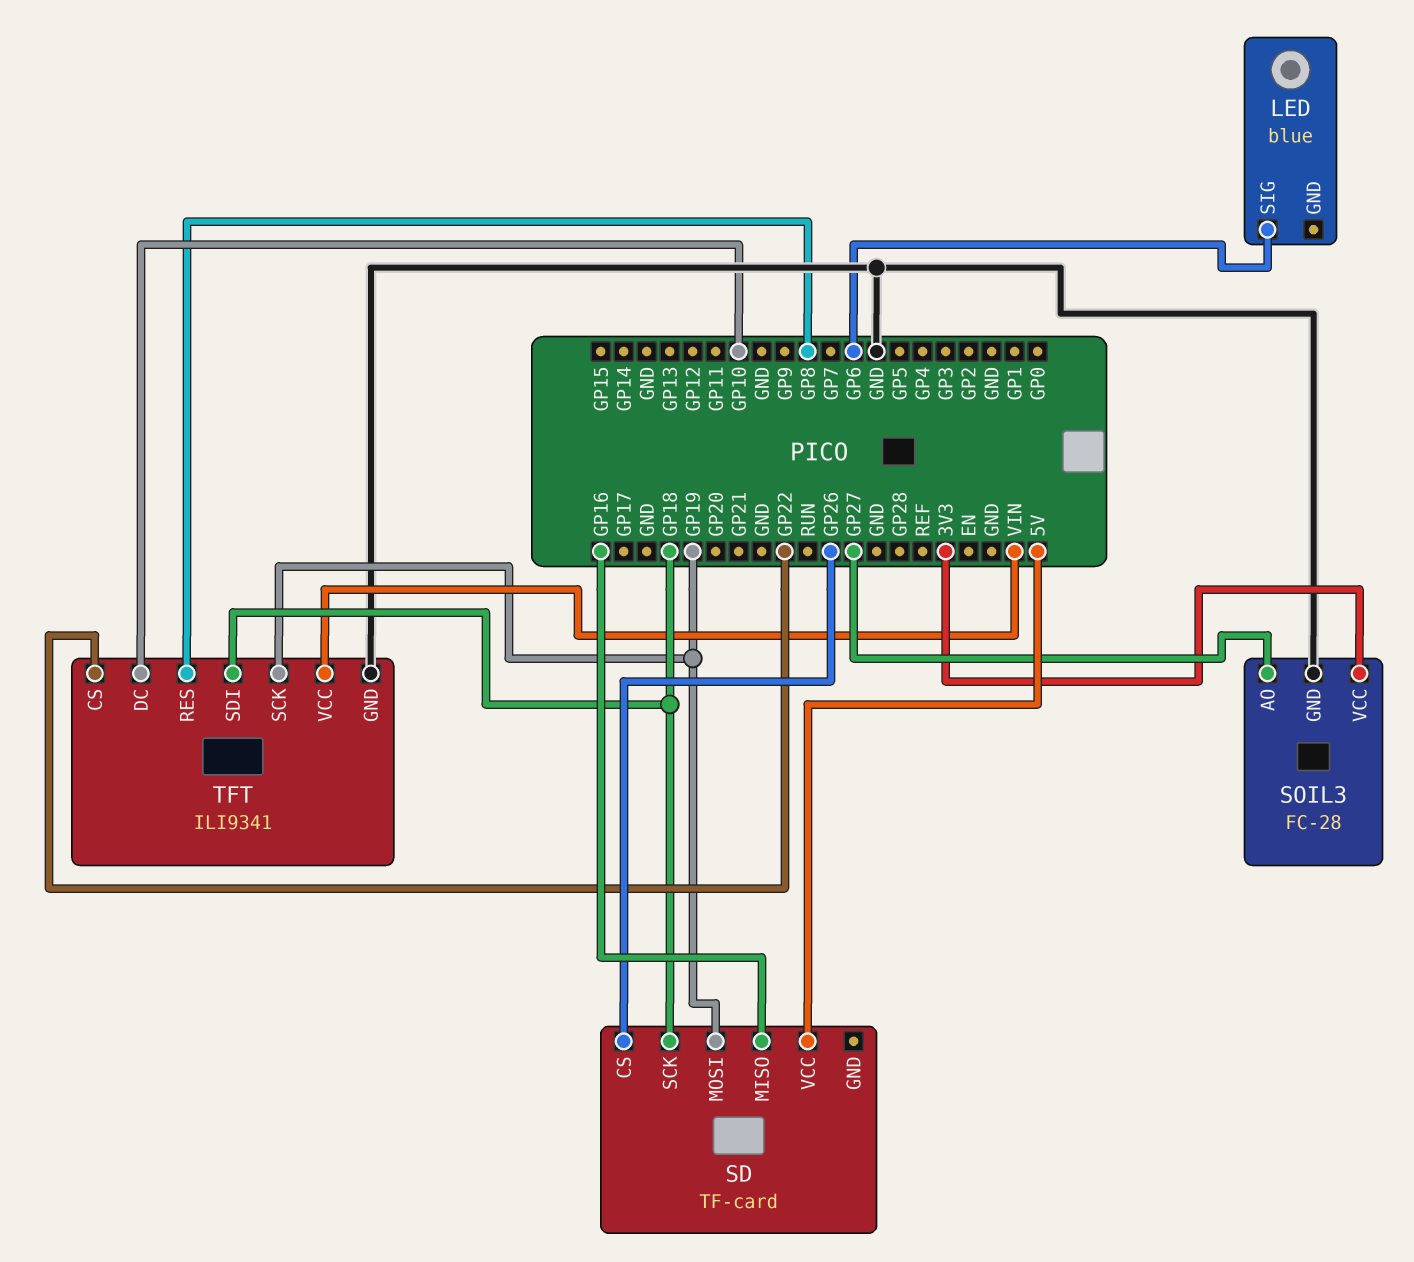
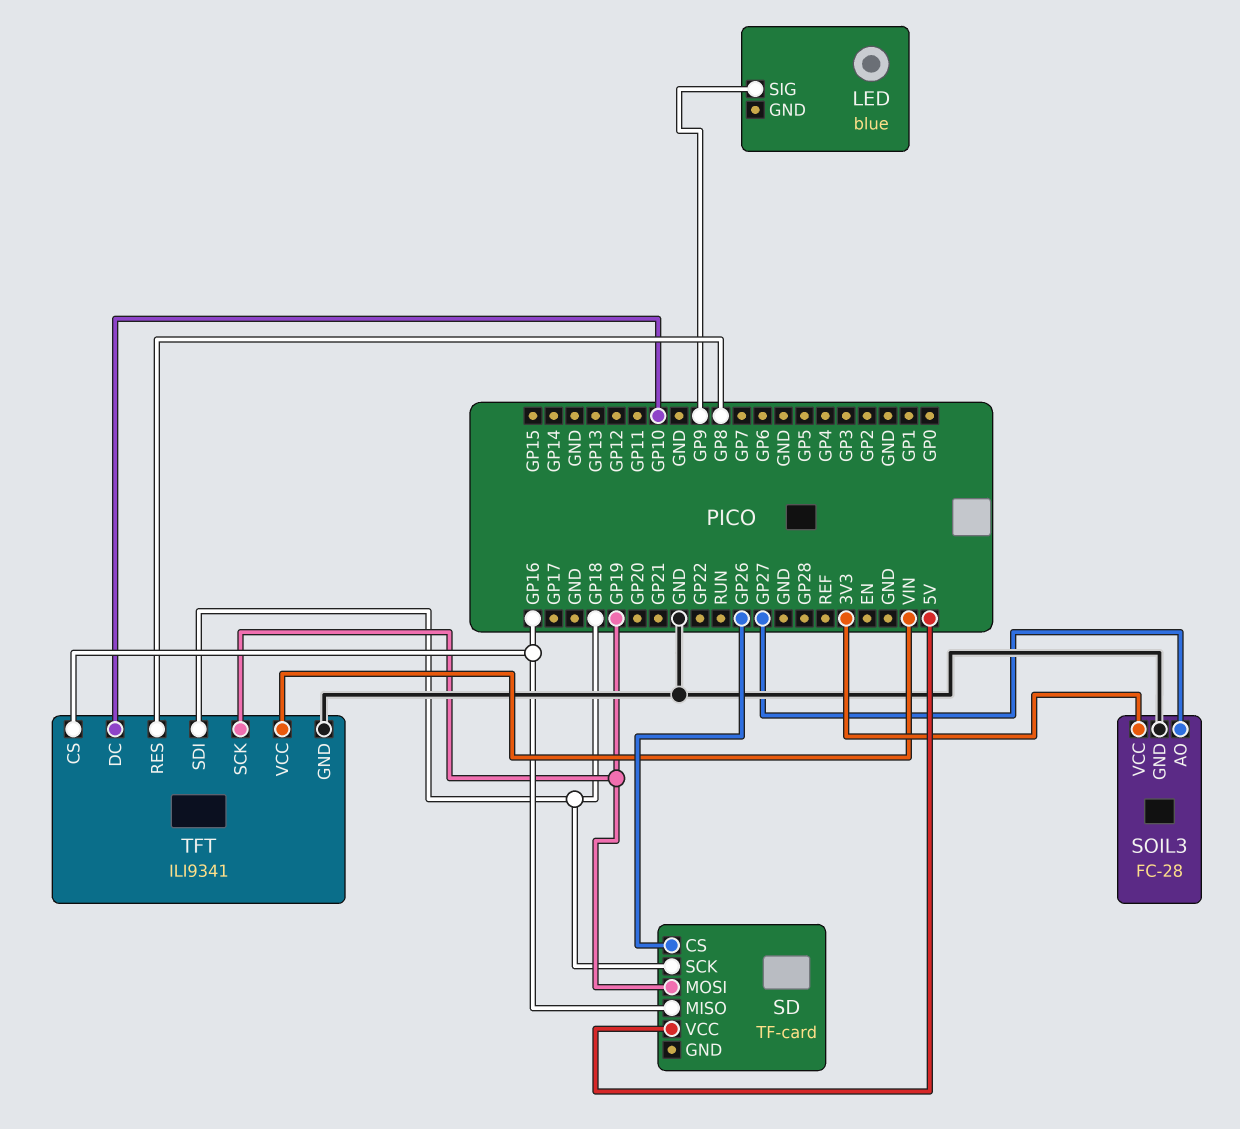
LED pin SIG: GP6 -> GP9
TFT pin CS: GP22 -> GP16

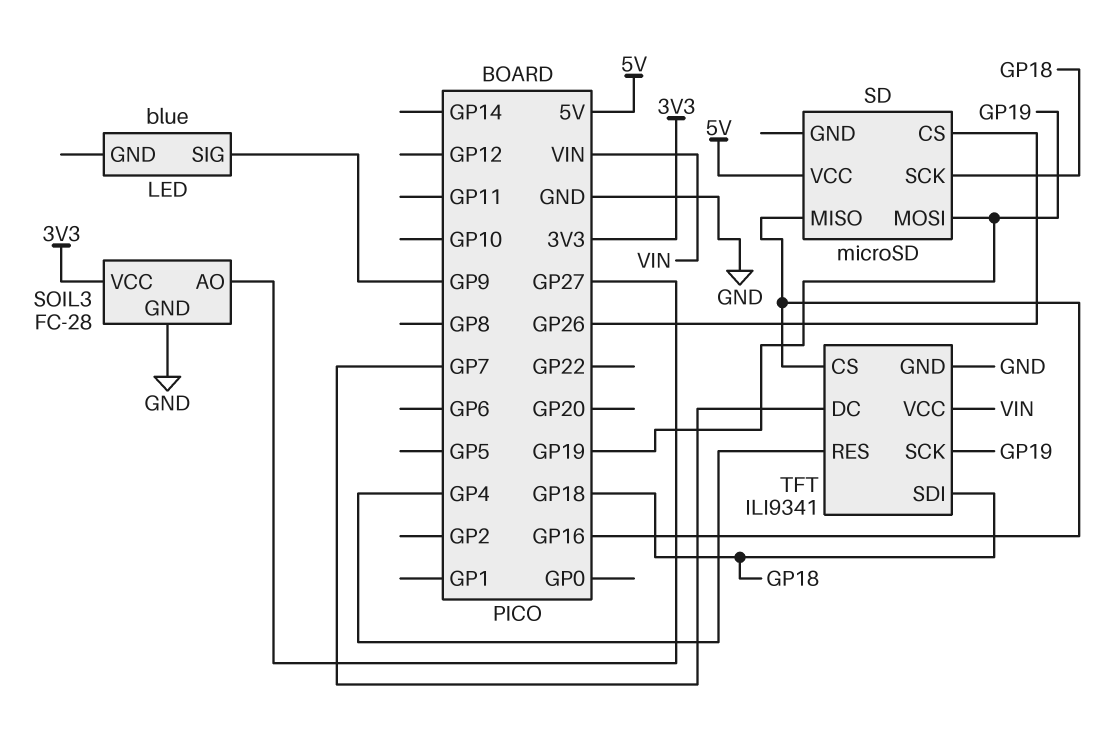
SD: TF-card -> microSD
TFT pin DC: GP10 -> GP7
TFT pin RES: GP8 -> GP4

